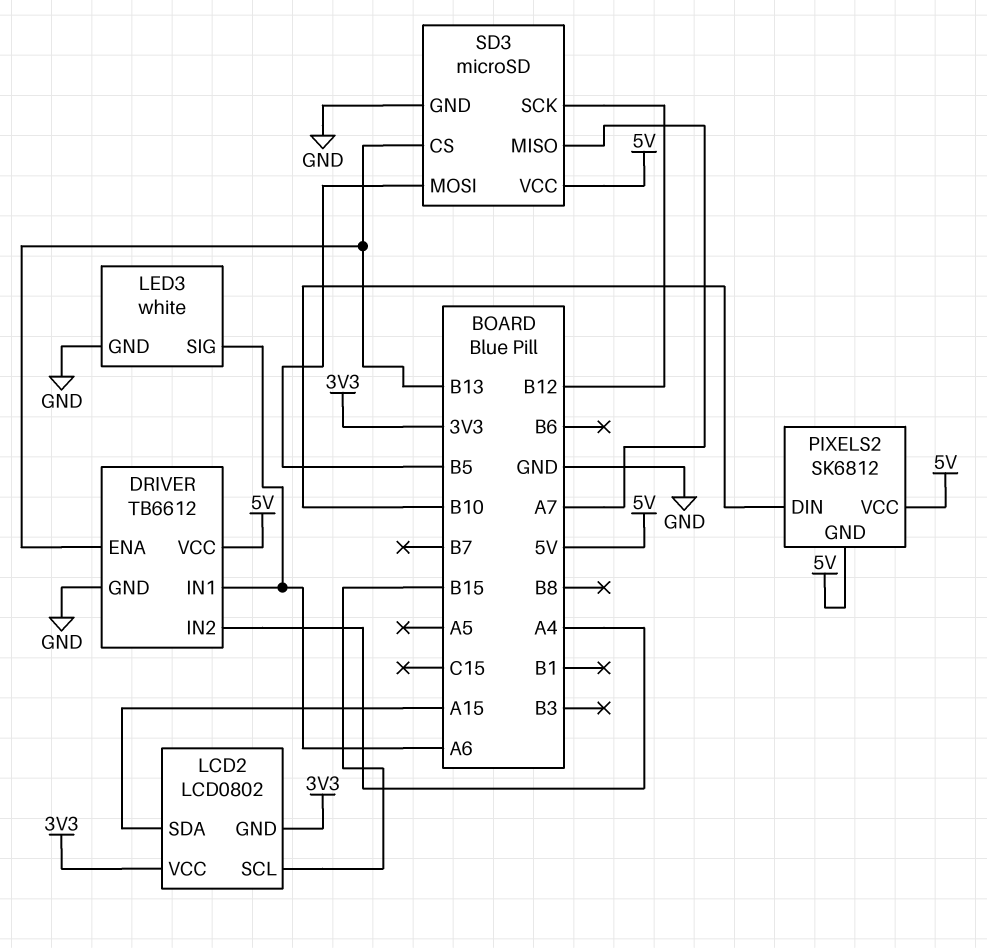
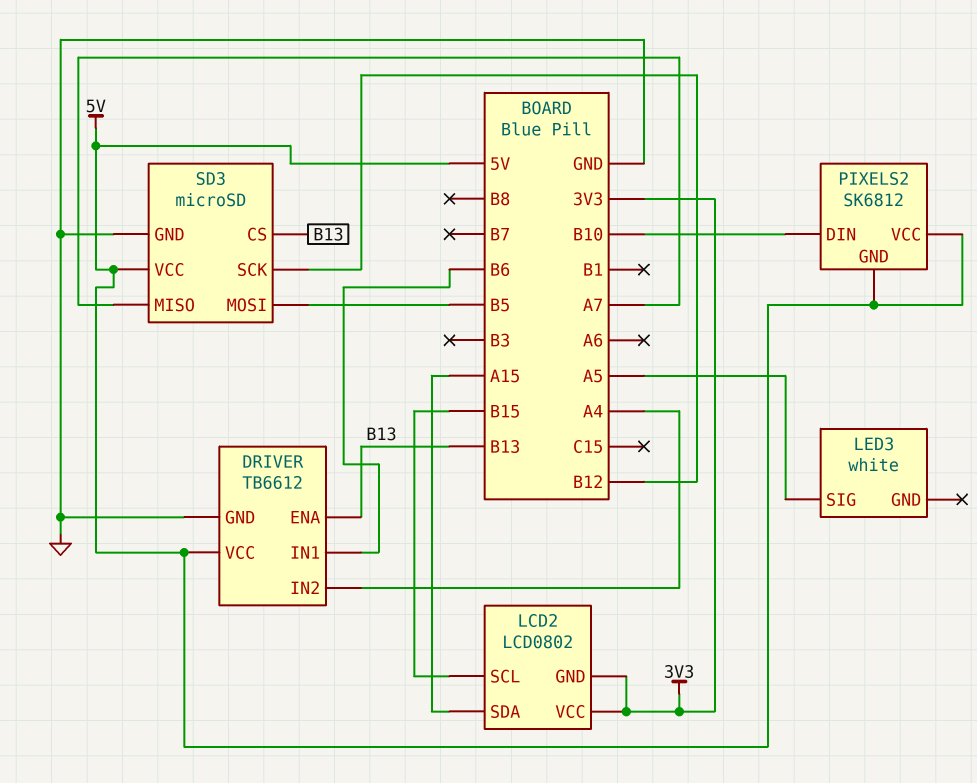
DRIVER pin IN1: A6 -> B6
LED3 pin GND: GND -> none
LED3 pin SIG: A6 -> A5

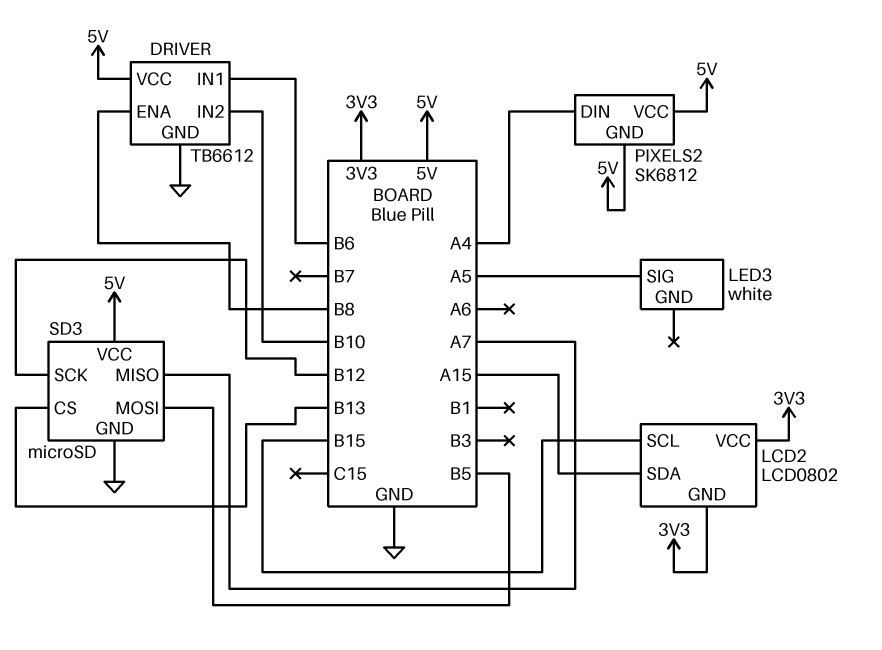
DRIVER pin ENA: B13 -> B8
DRIVER pin IN2: A4 -> B10
PIXELS2 pin DIN: B10 -> A4

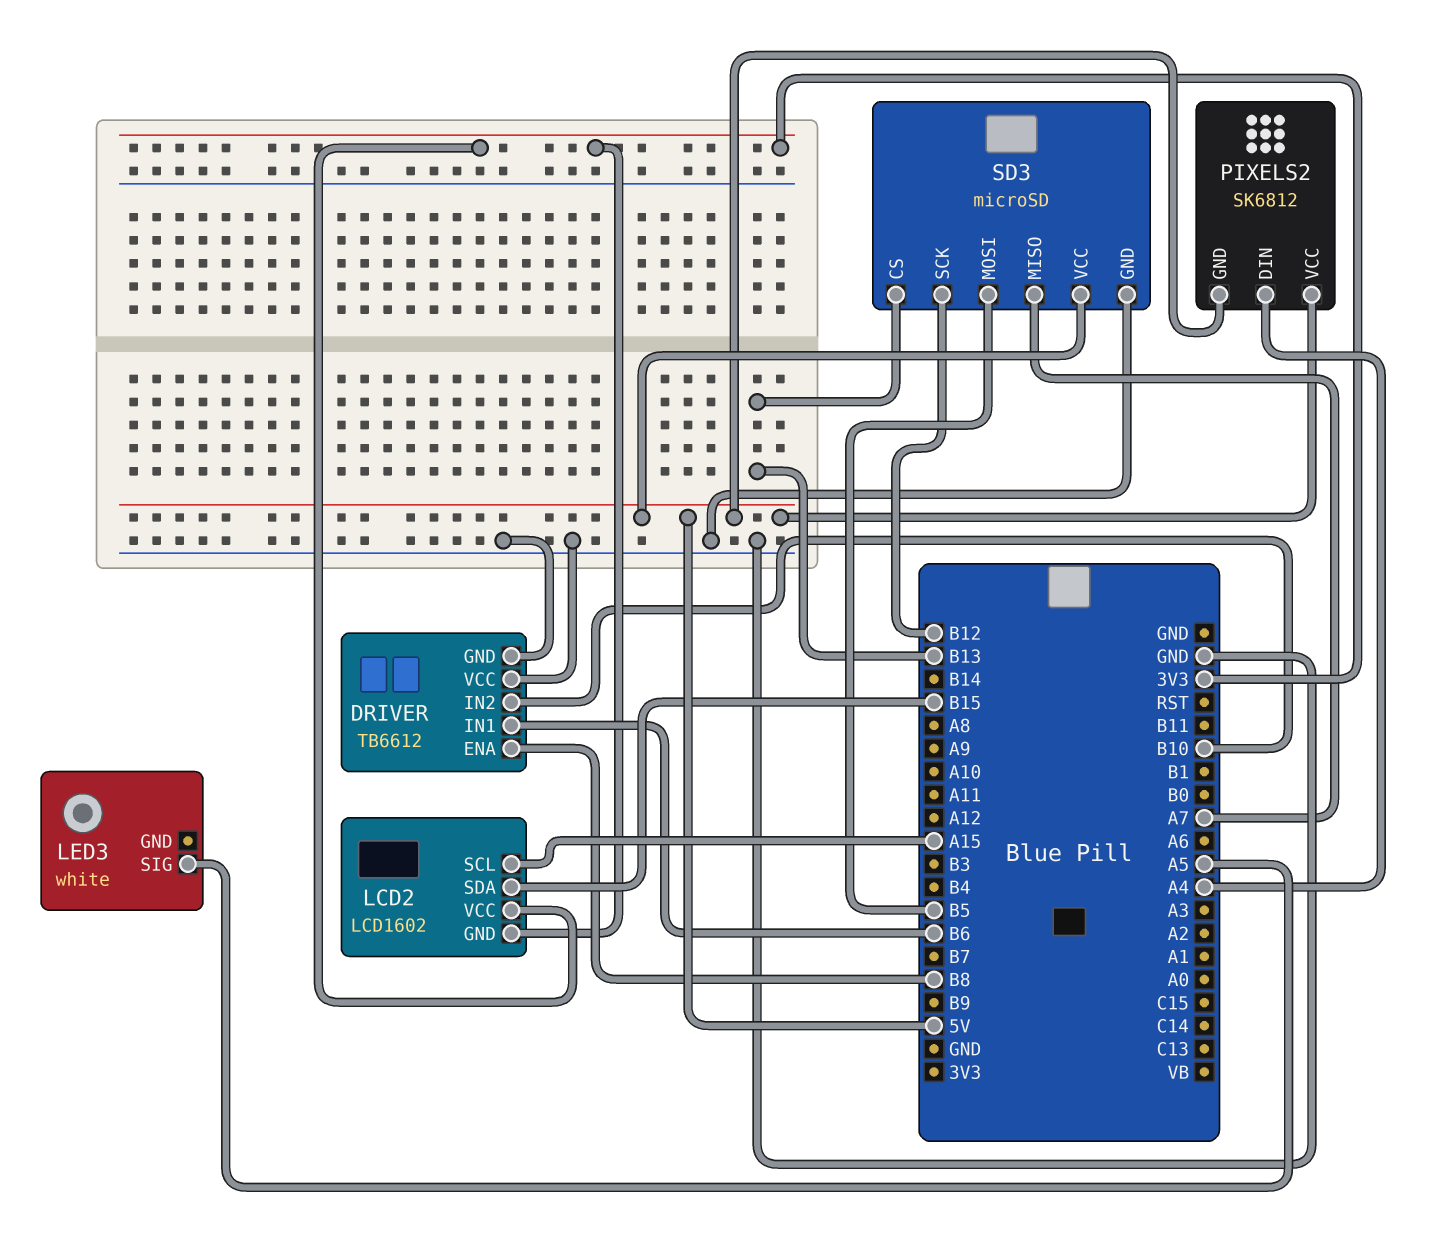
DRIVER pin VCC: 5V -> GND
LCD2: LCD0802 -> LCD1602
LCD2 pin SCL: B15 -> A15
LCD2 pin SDA: A15 -> B15

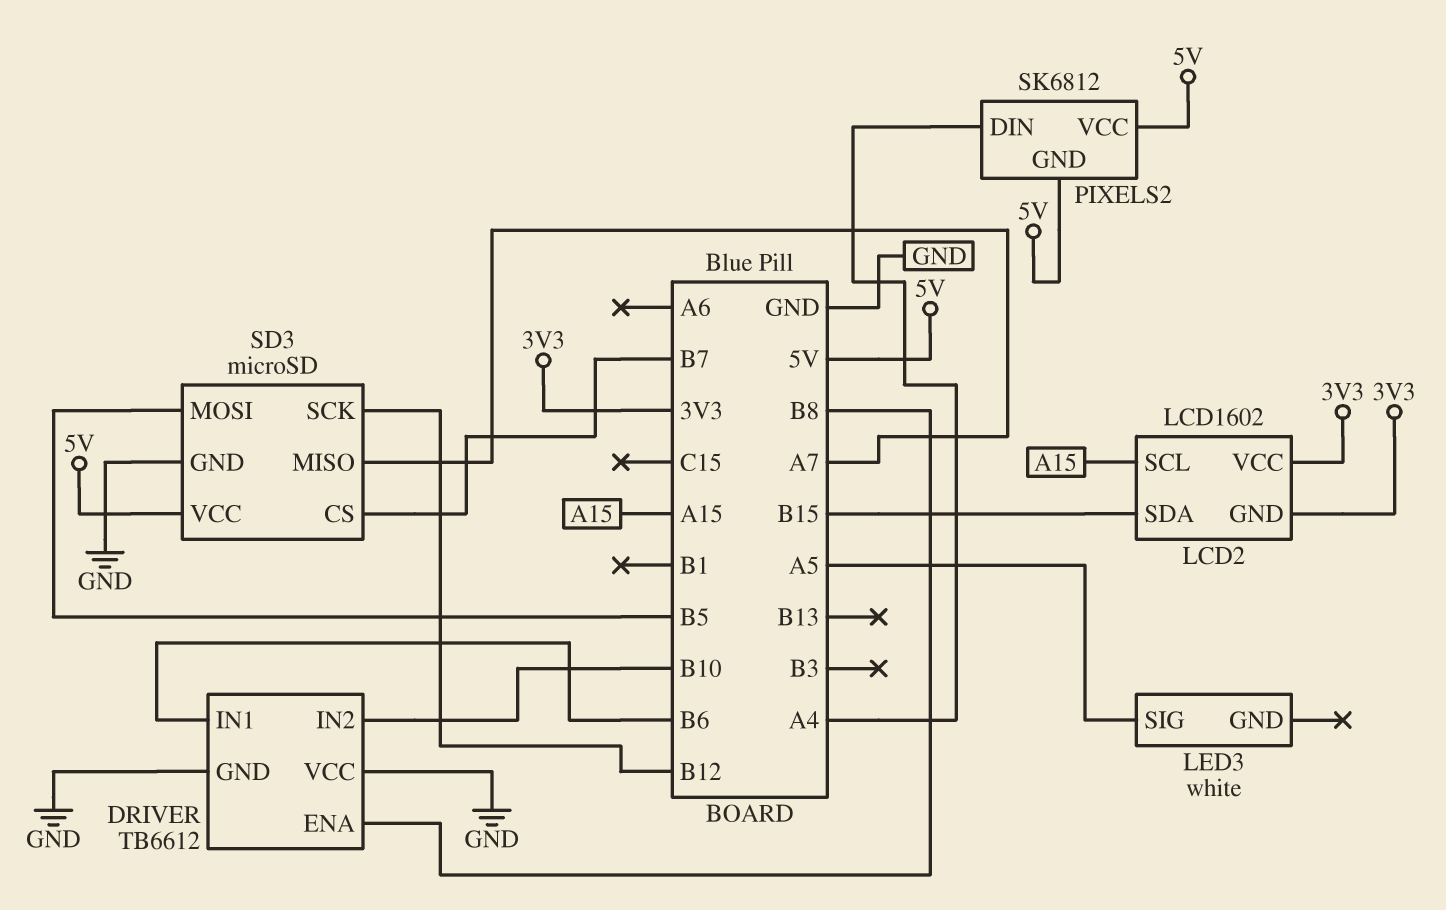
SD3 pin CS: B13 -> B7

